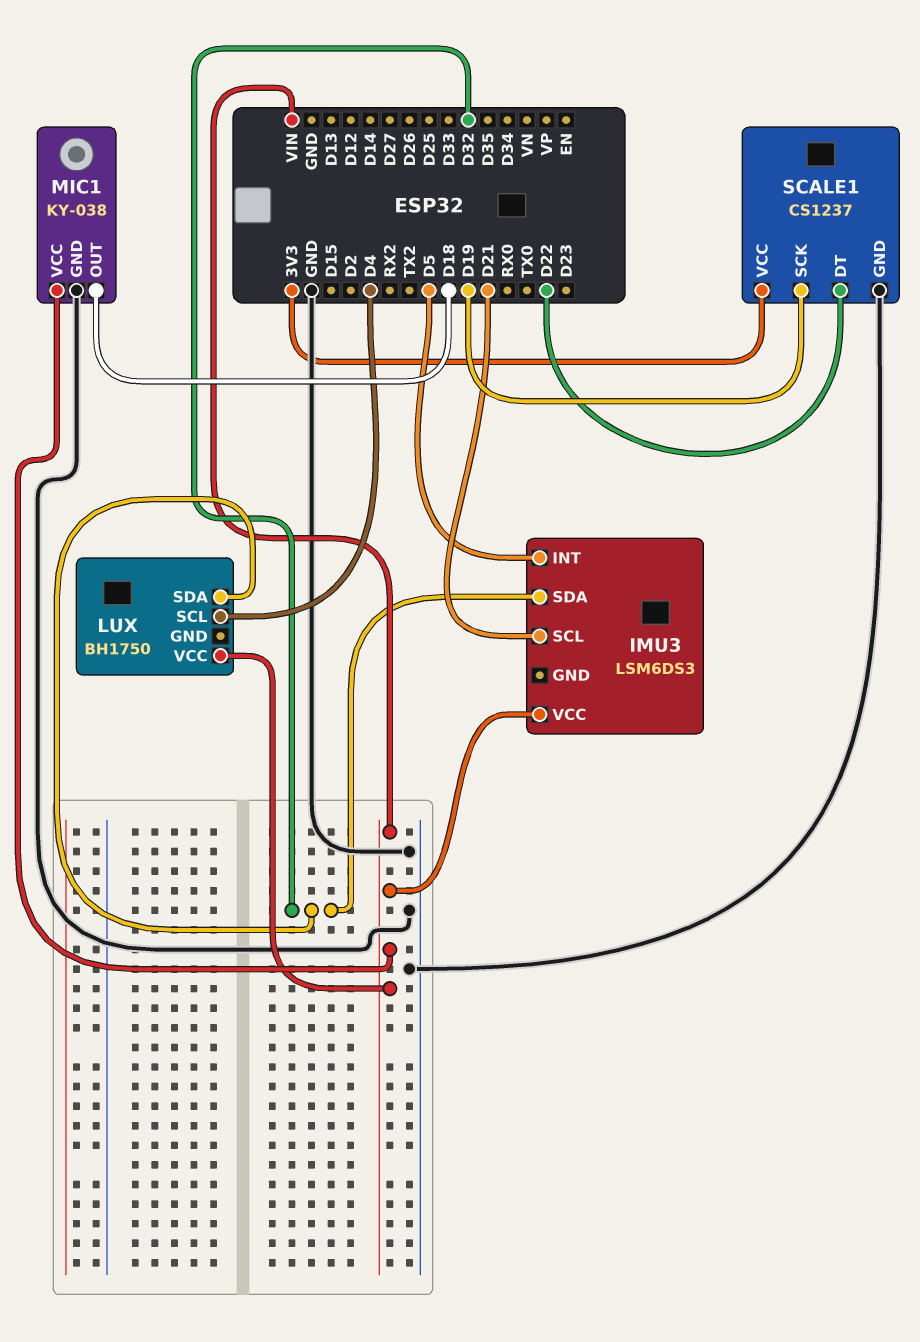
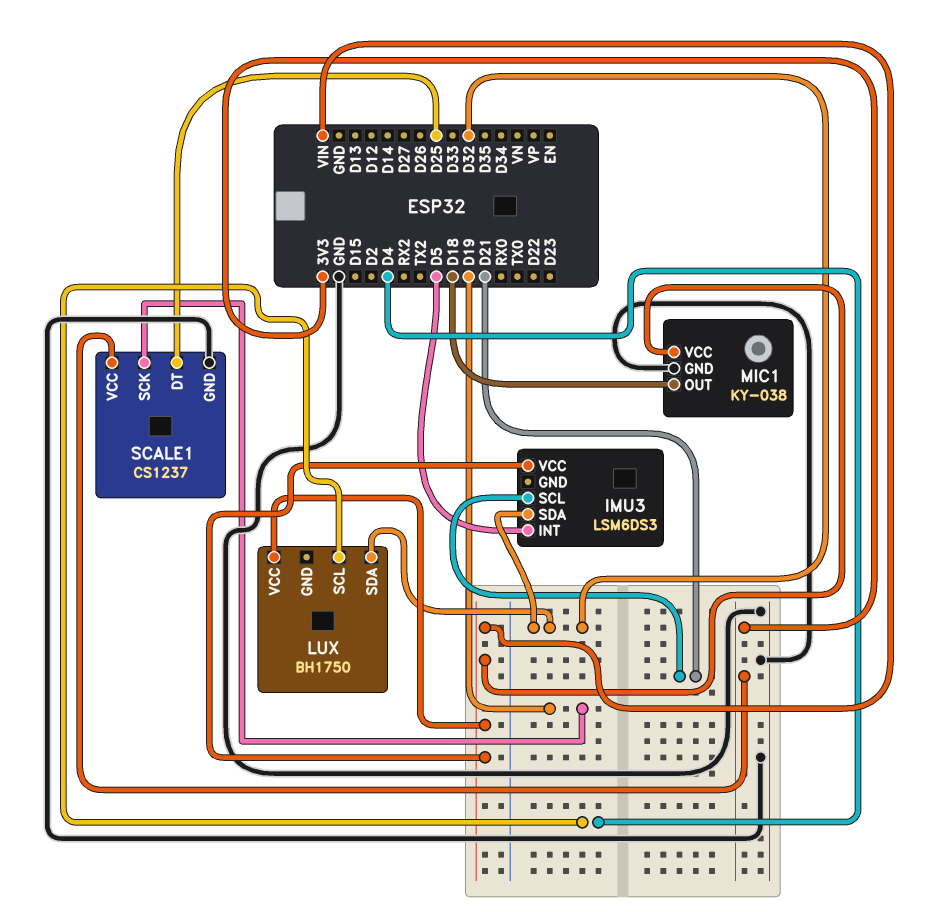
SCALE1 pin DT: D22 -> D25

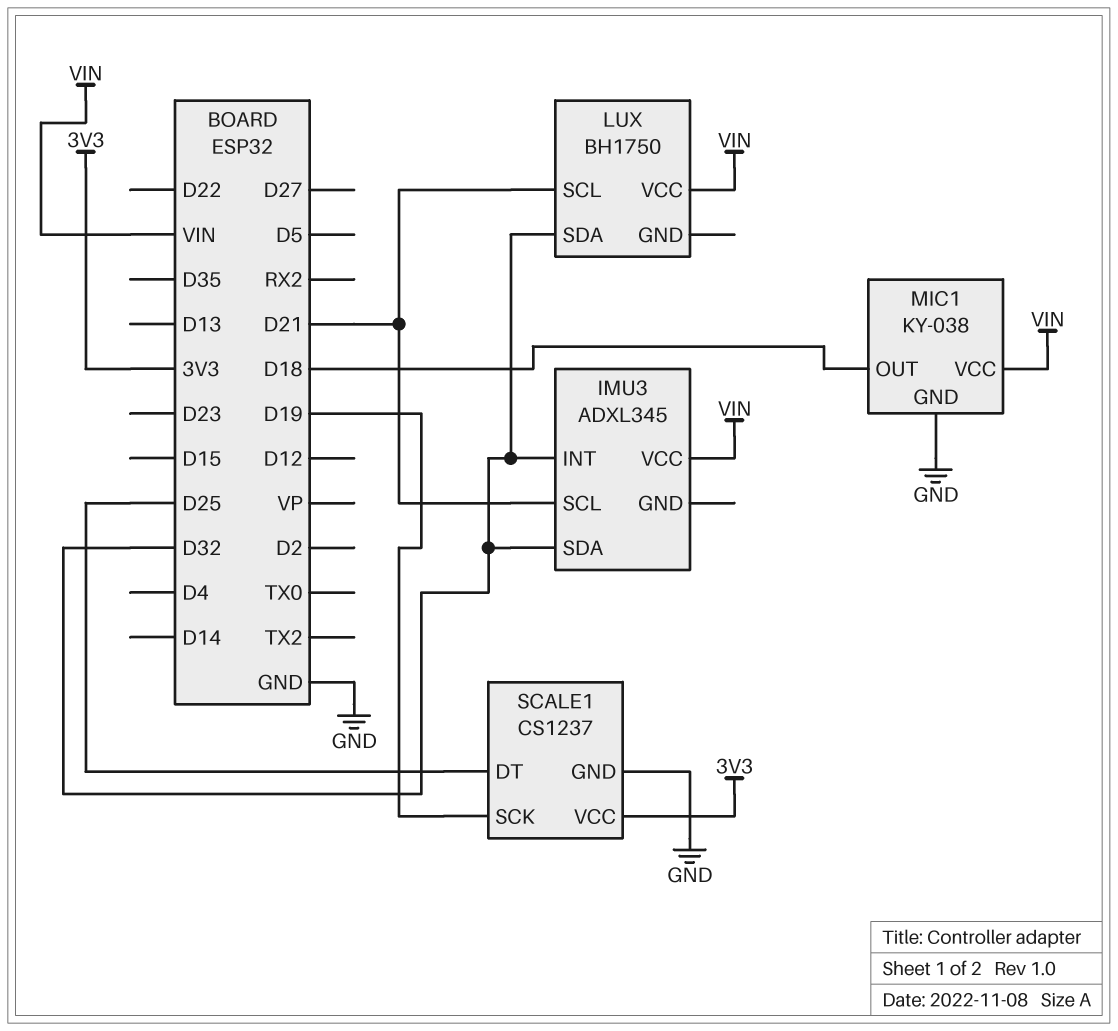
IMU3: LSM6DS3 -> ADXL345
IMU3 pin INT: D5 -> D32
LUX pin SCL: D4 -> D21

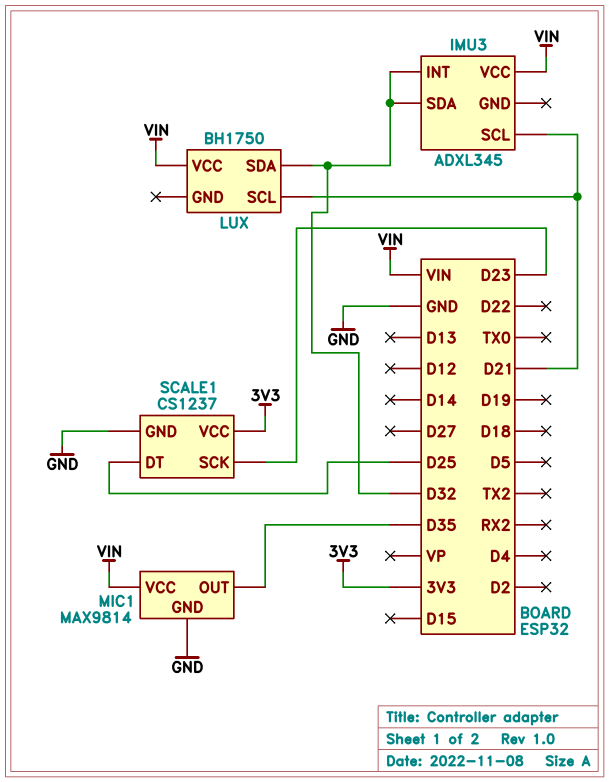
MIC1: KY-038 -> MAX9814
MIC1 pin OUT: D18 -> D35
SCALE1 pin SCK: D19 -> D23

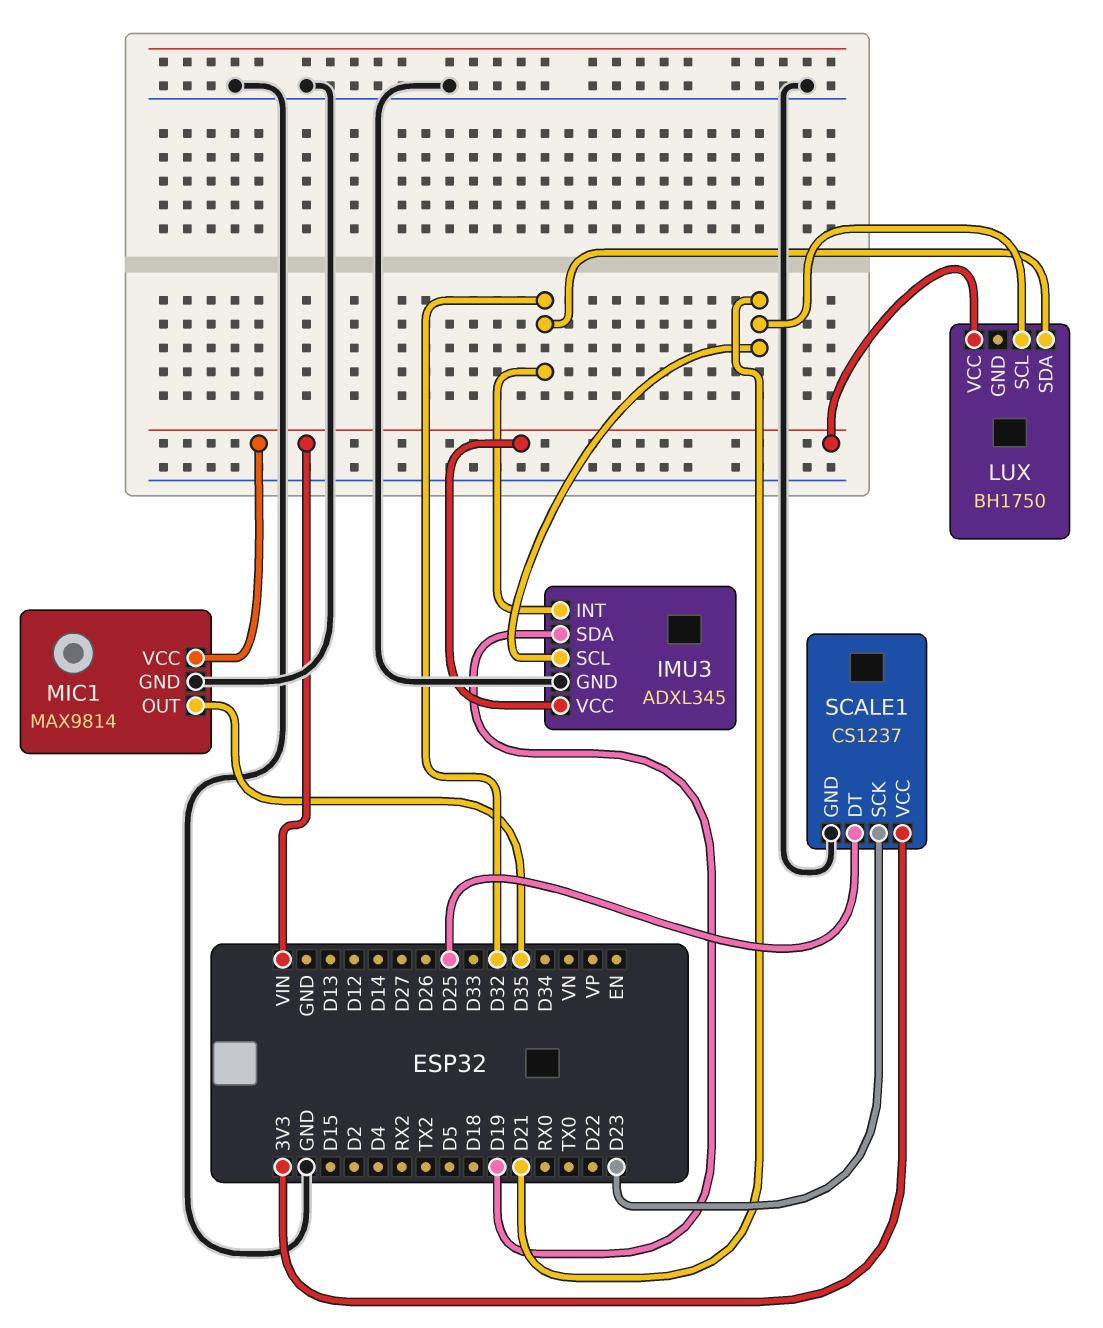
IMU3 pin GND: none -> GND
IMU3 pin SDA: D32 -> D19

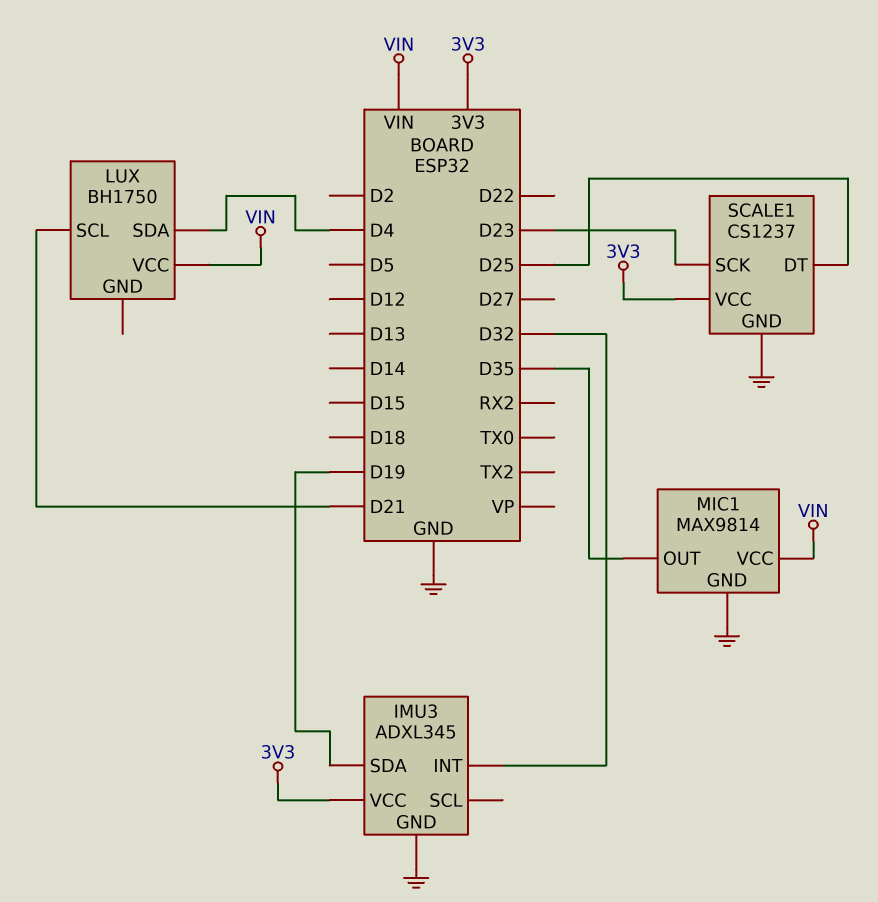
IMU3 pin SCL: D21 -> none
IMU3 pin VCC: VIN -> 3V3
LUX pin SDA: D32 -> D4

